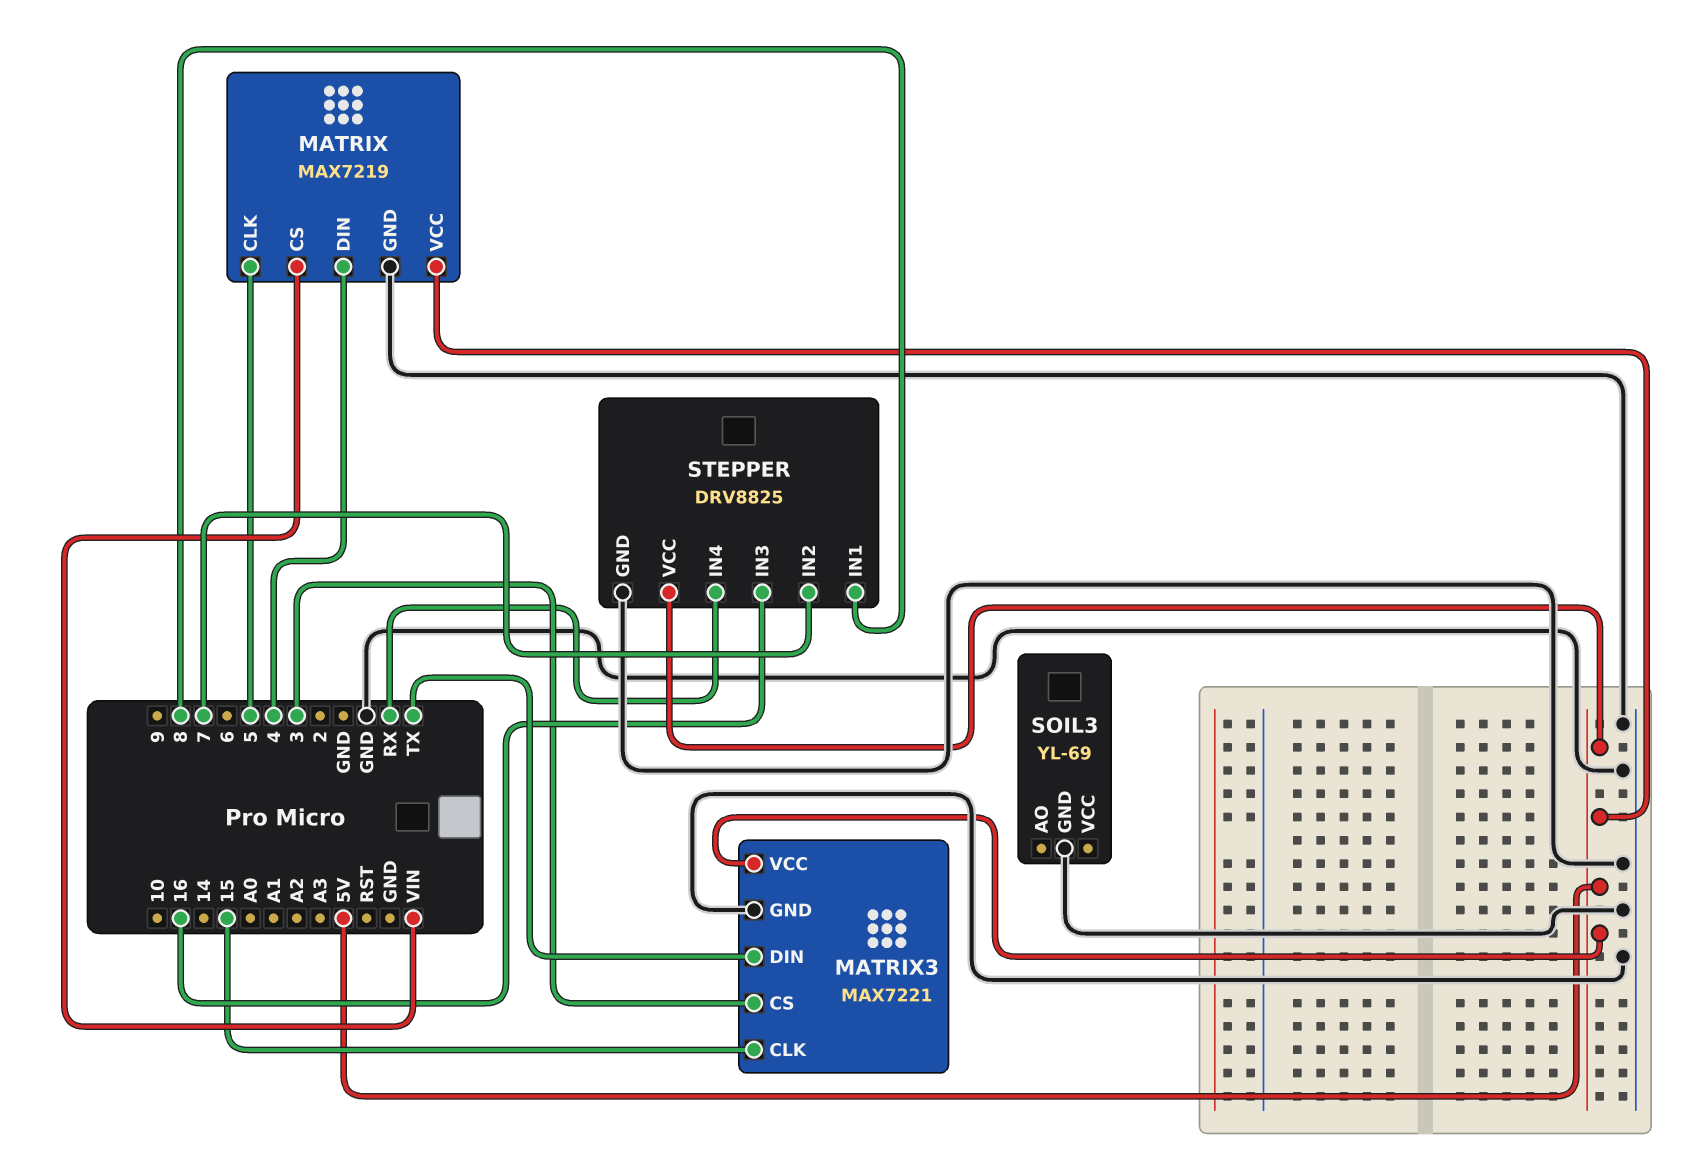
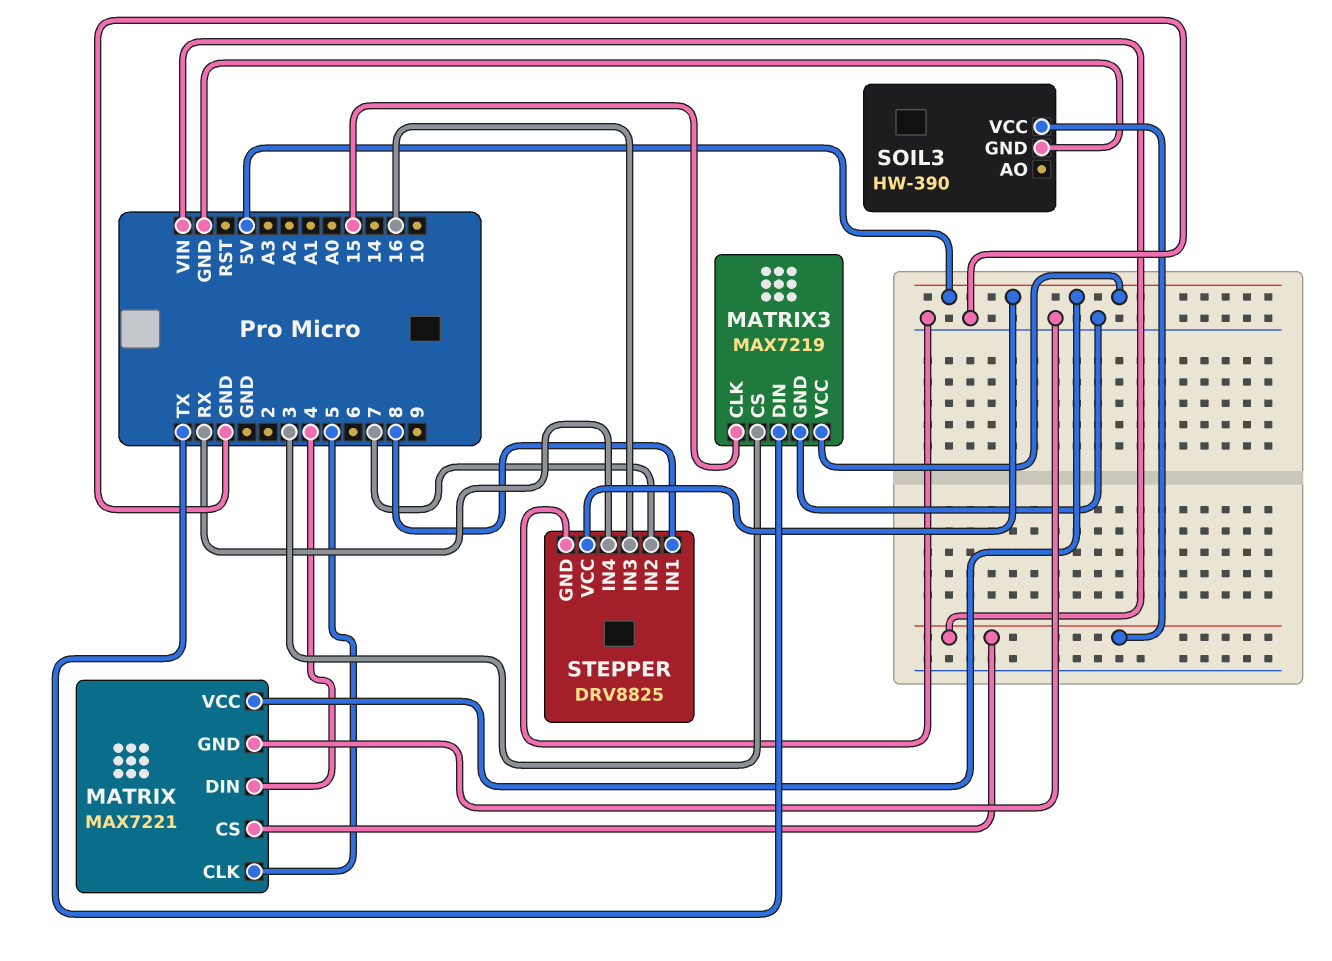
MATRIX: MAX7219 -> MAX7221
MATRIX3: MAX7221 -> MAX7219
SOIL3: YL-69 -> HW-390
SOIL3 pin VCC: none -> VIN

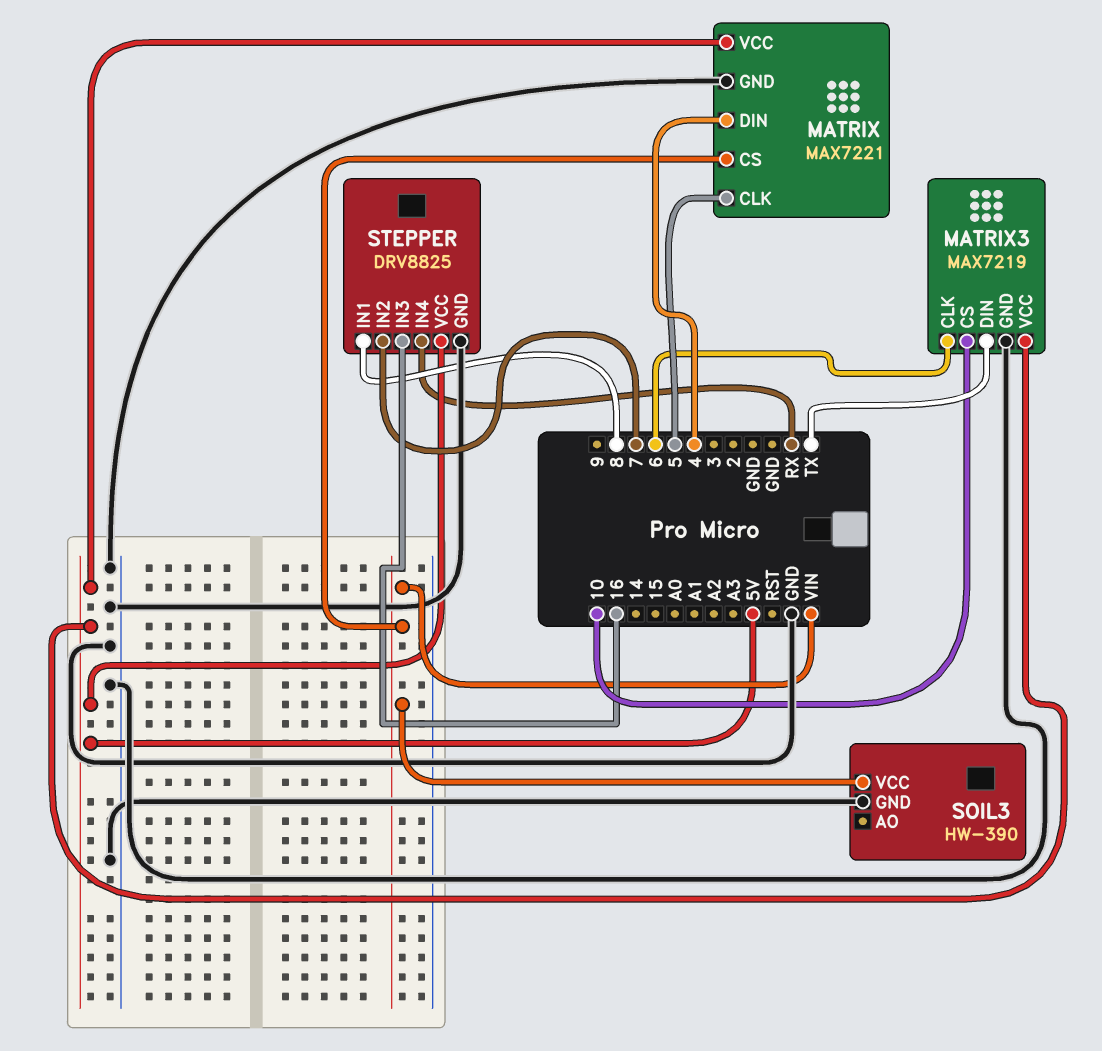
MATRIX3 pin CLK: 15 -> 6
MATRIX3 pin CS: 3 -> 10

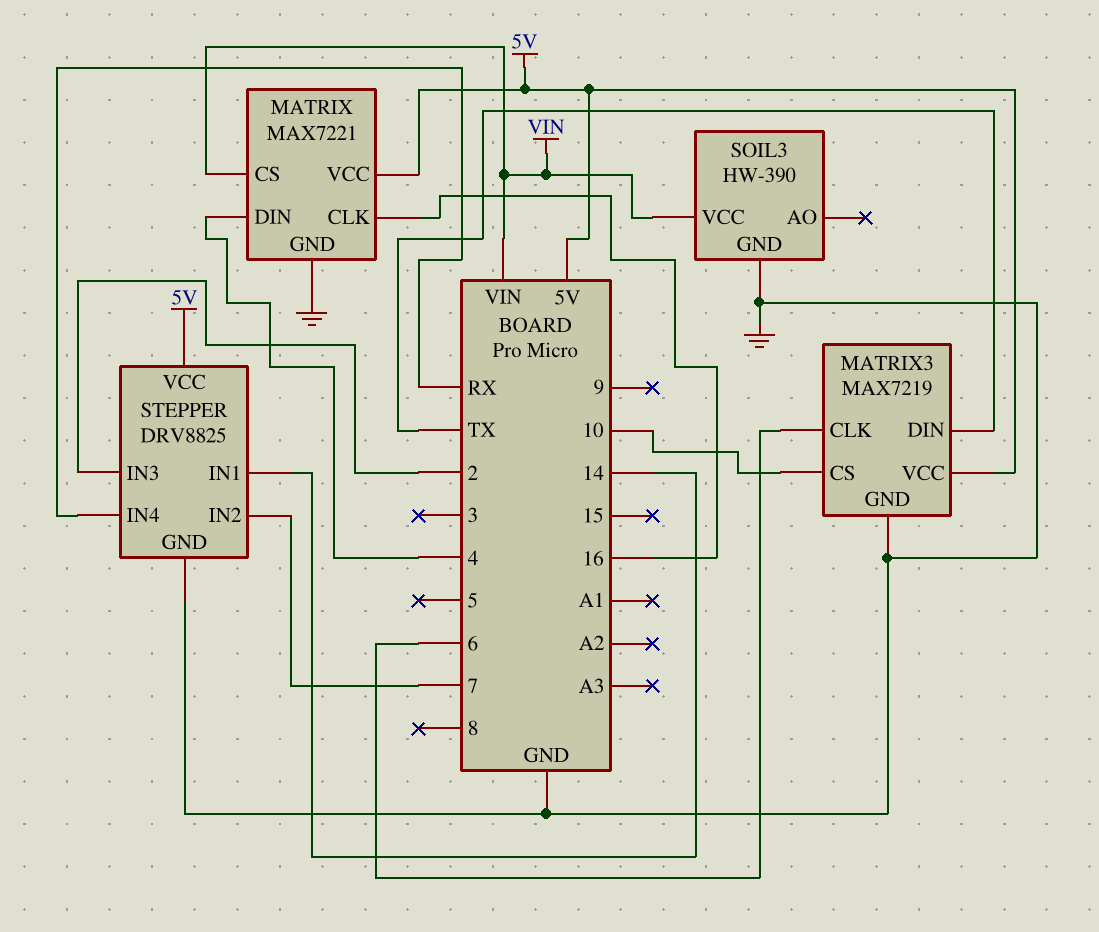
MATRIX pin CLK: 5 -> 16
STEPPER pin IN1: 8 -> 14
STEPPER pin IN3: 16 -> 2

